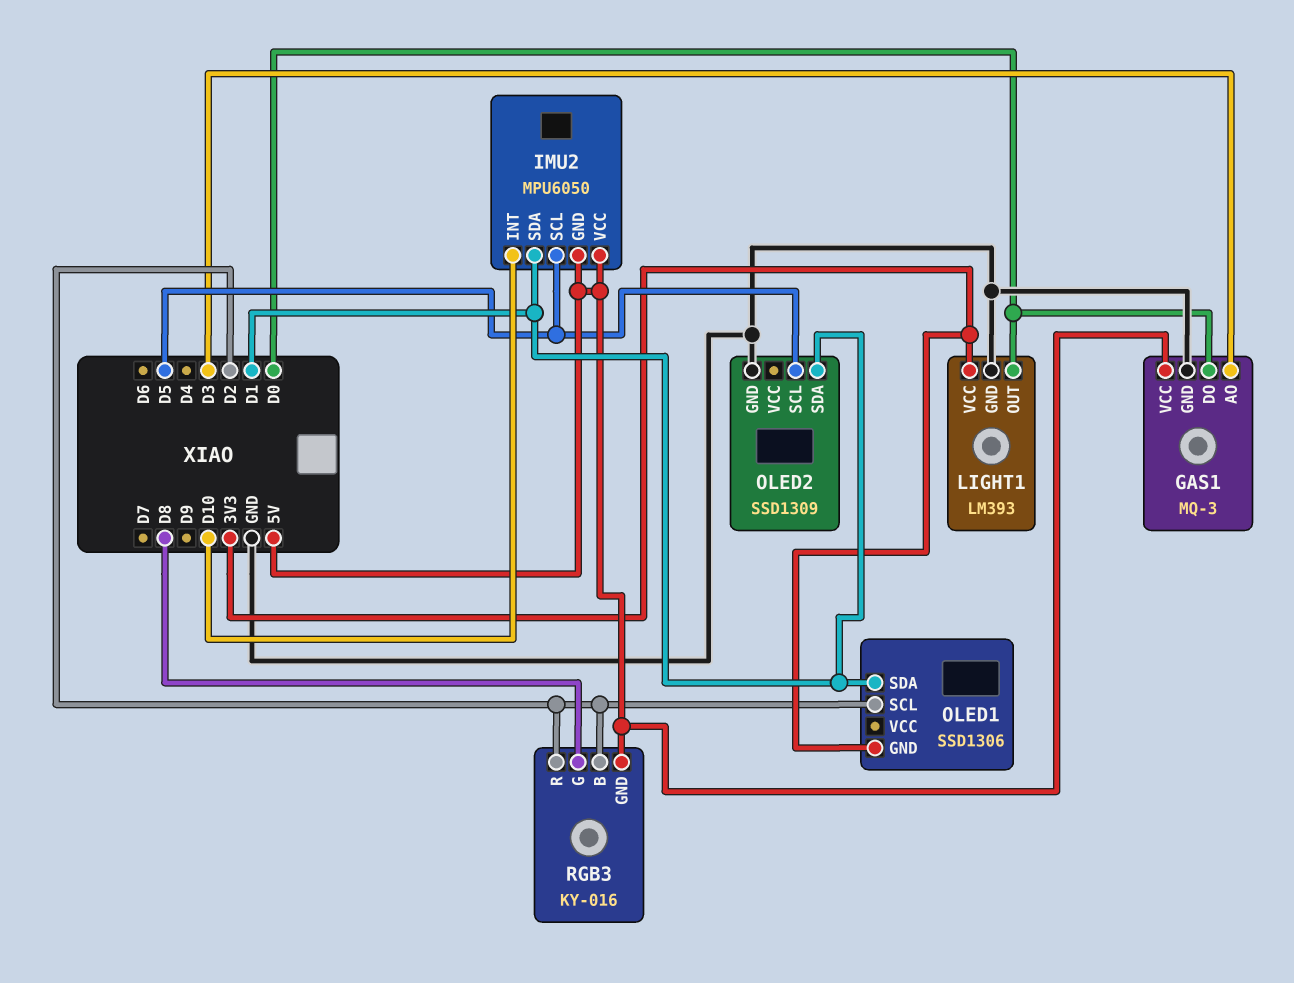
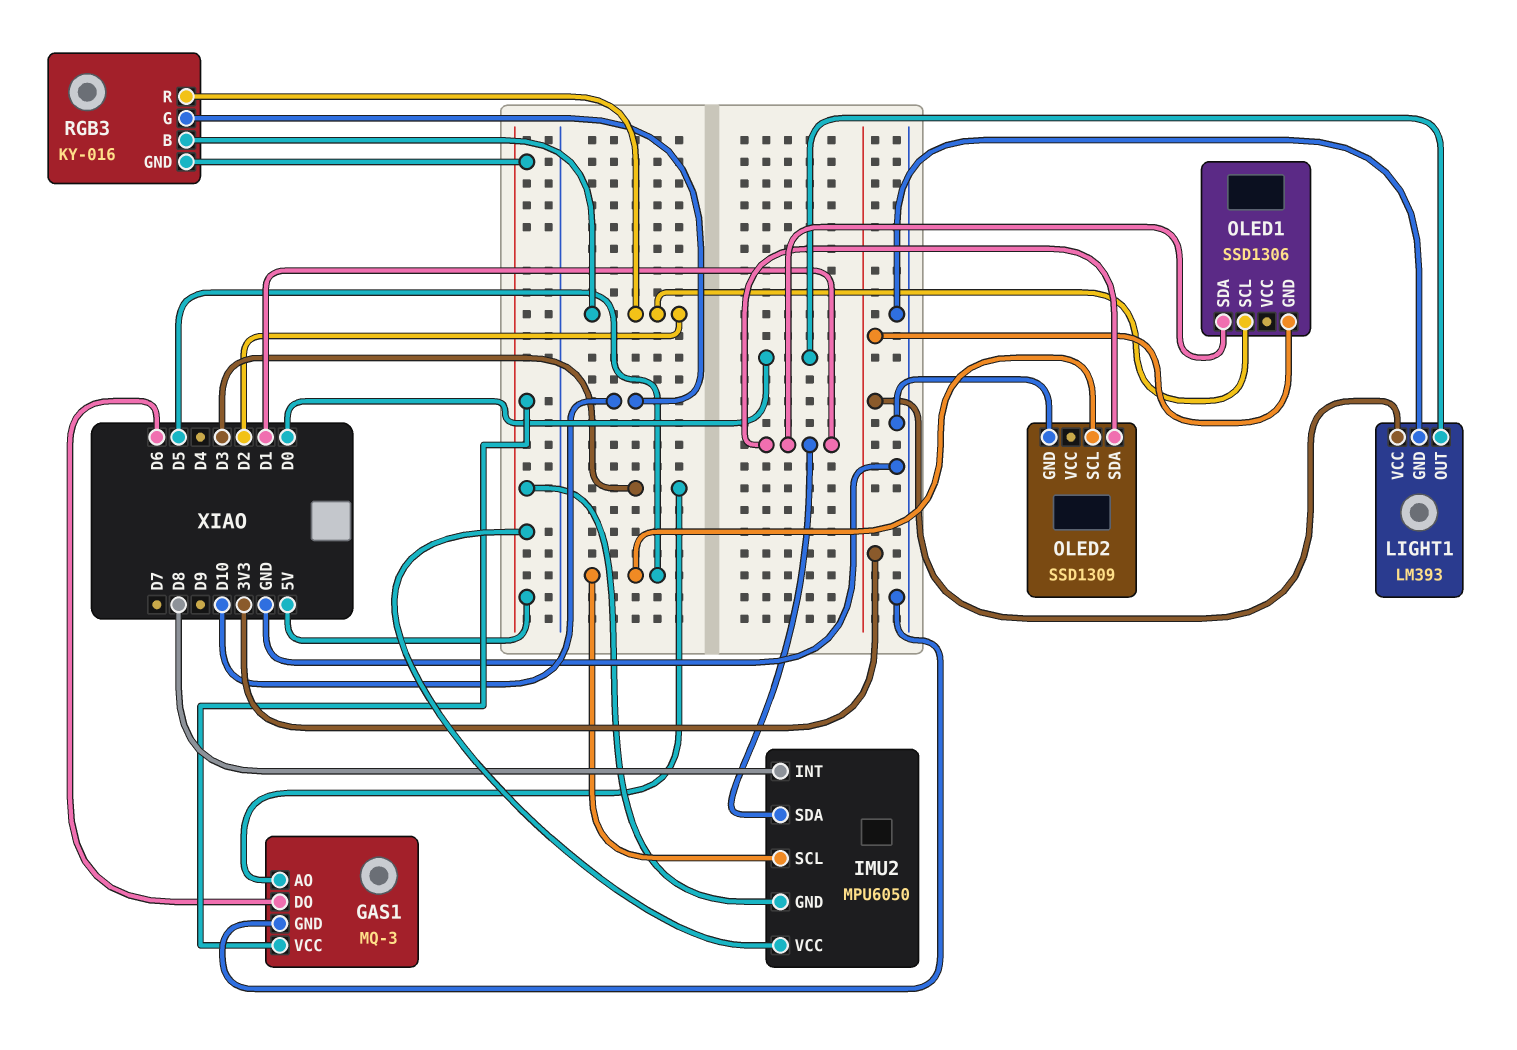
GAS1 pin DO: D0 -> D6
IMU2 pin INT: D10 -> D8
RGB3 pin G: D8 -> D10

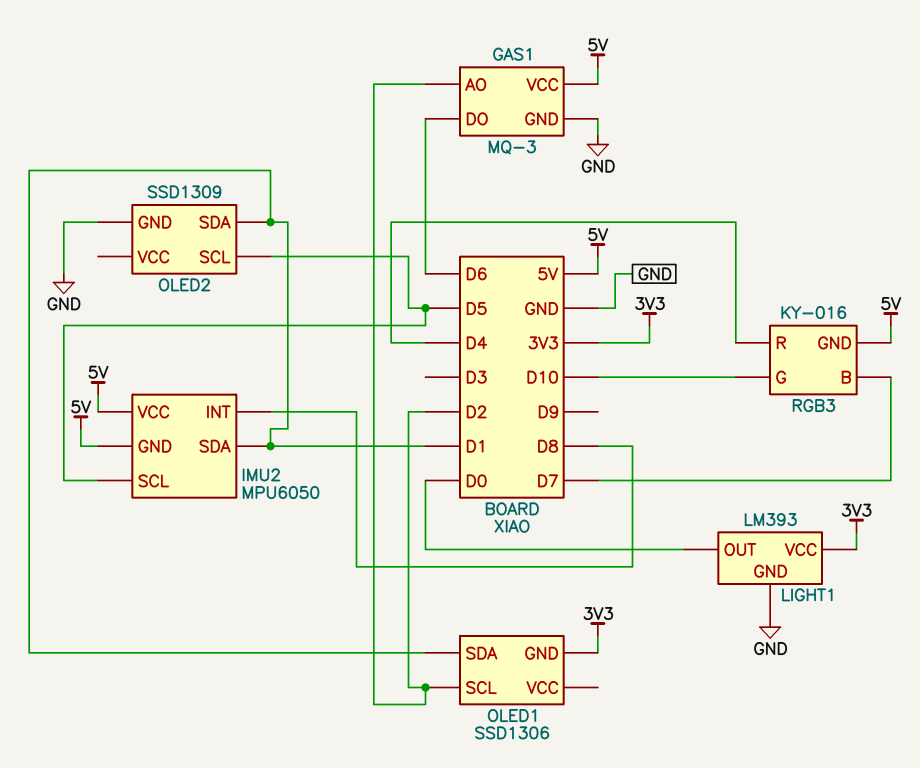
GAS1 pin AO: D3 -> D2
RGB3 pin B: D2 -> D7
RGB3 pin R: D2 -> D4

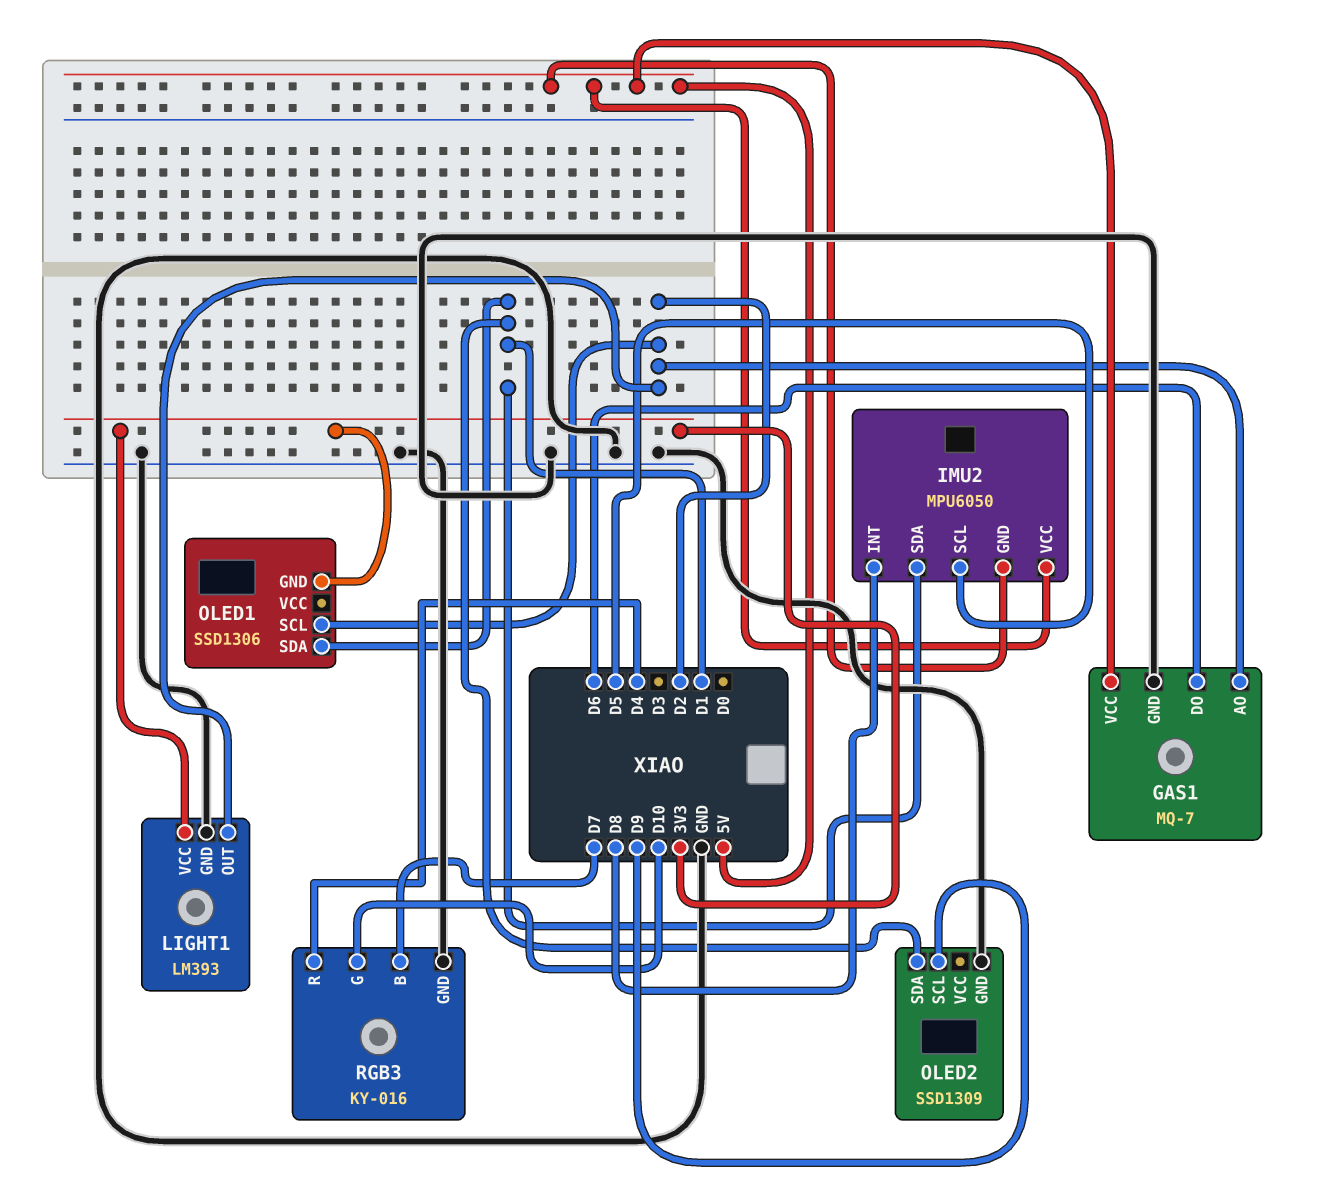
GAS1: MQ-3 -> MQ-7
LIGHT1 pin OUT: D0 -> D2
OLED2 pin SCL: D5 -> D9
RGB3 pin GND: 5V -> GND

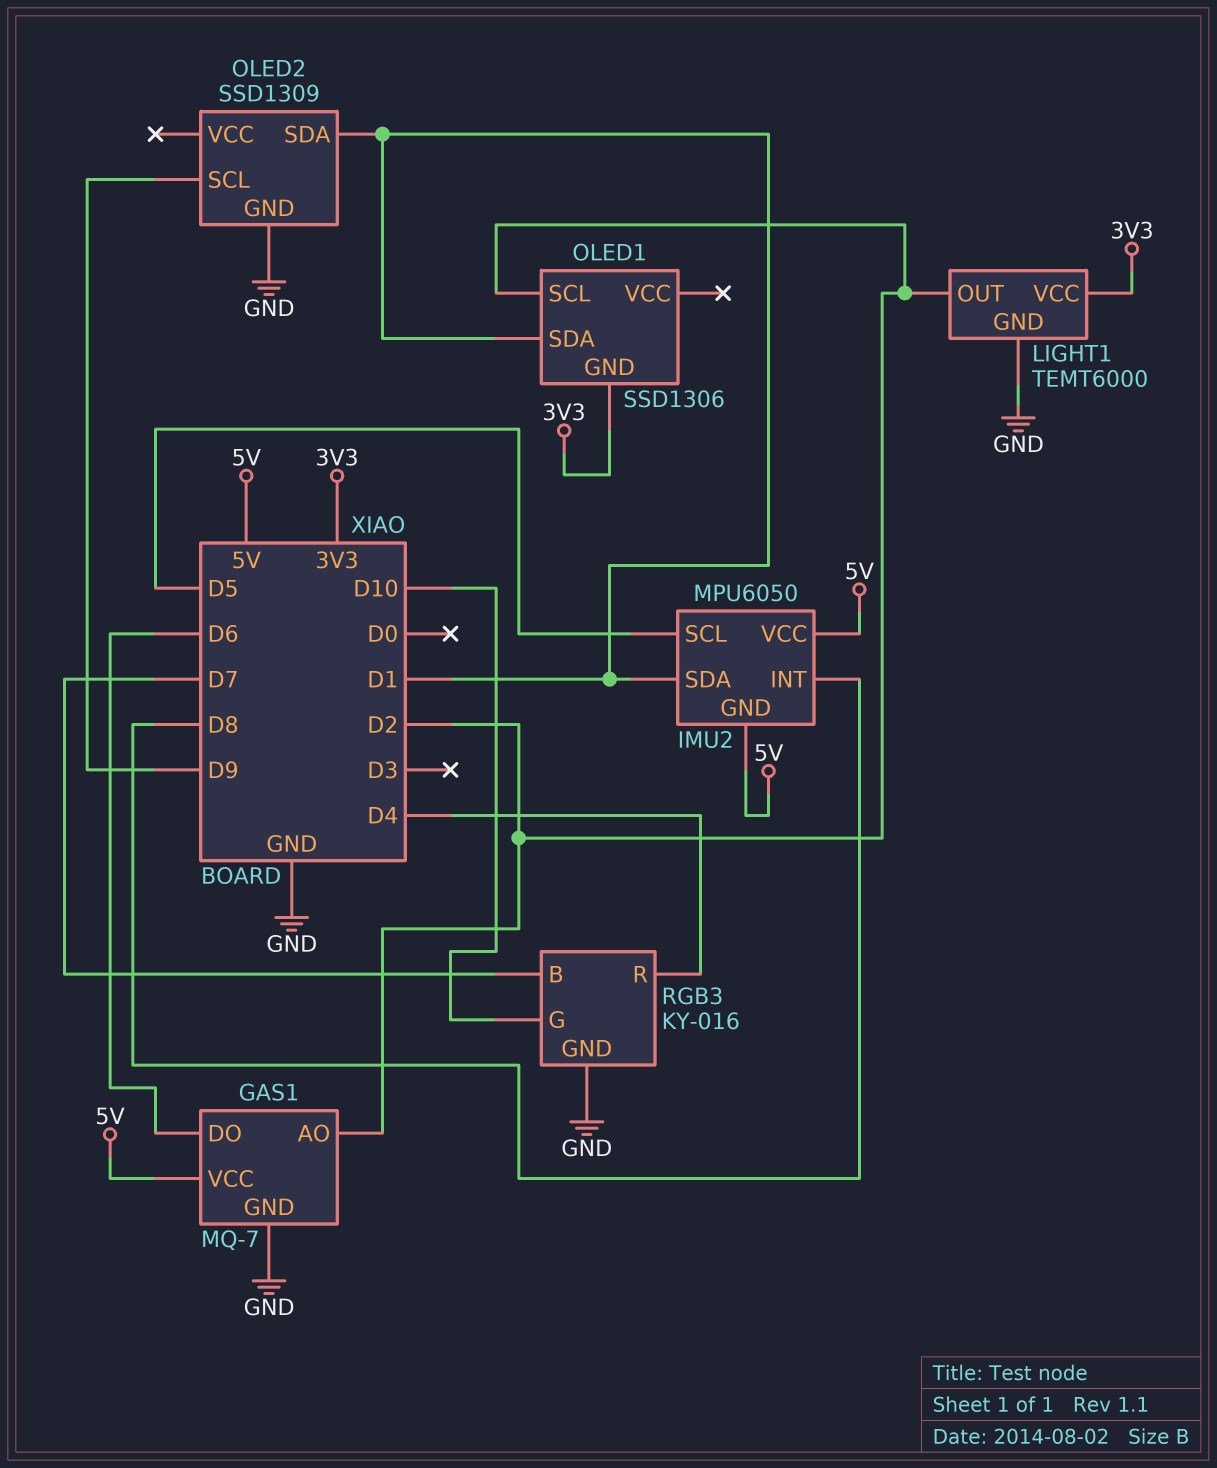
LIGHT1: LM393 -> TEMT6000

